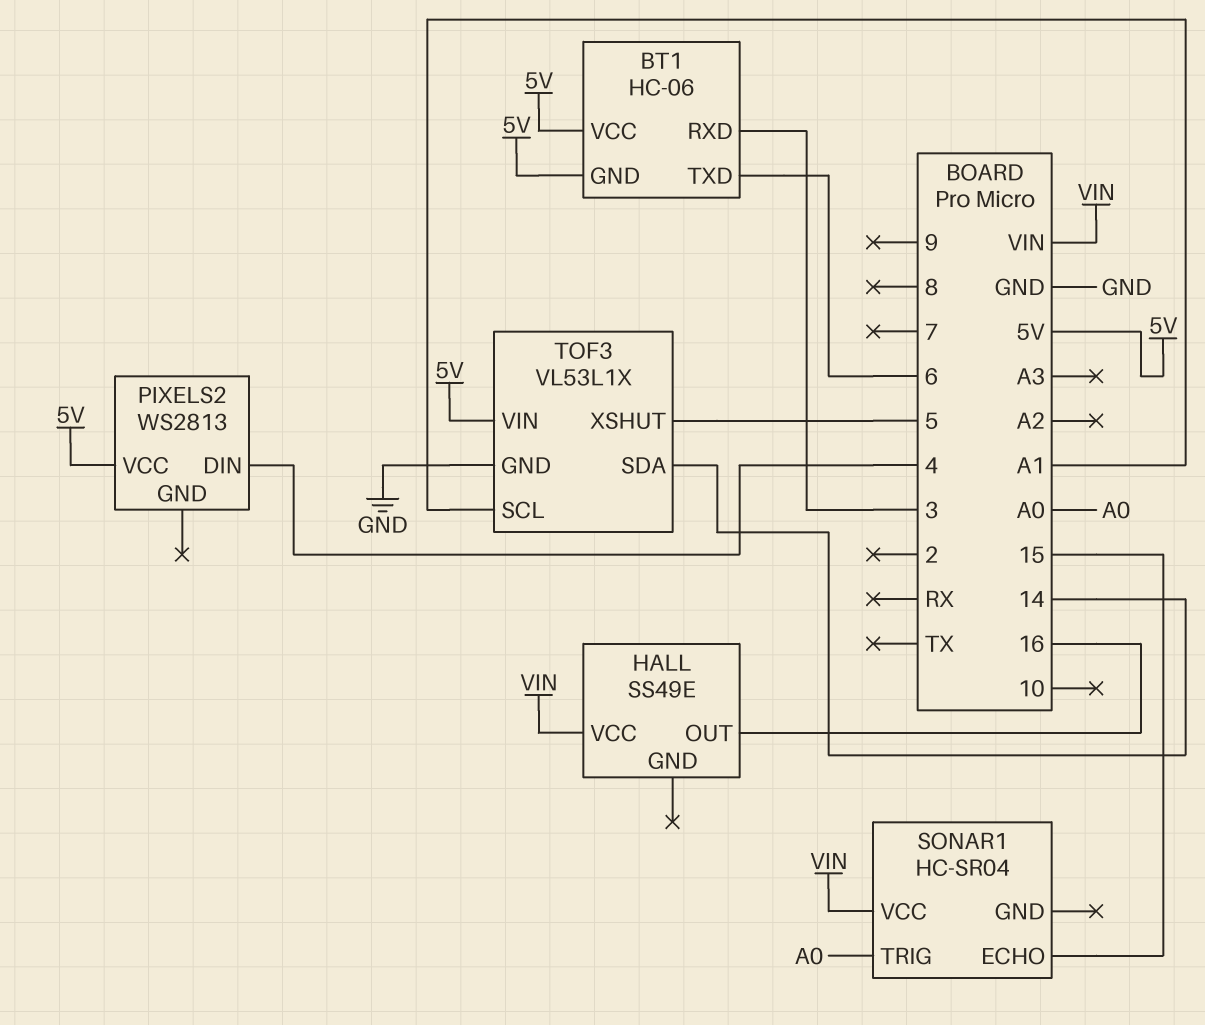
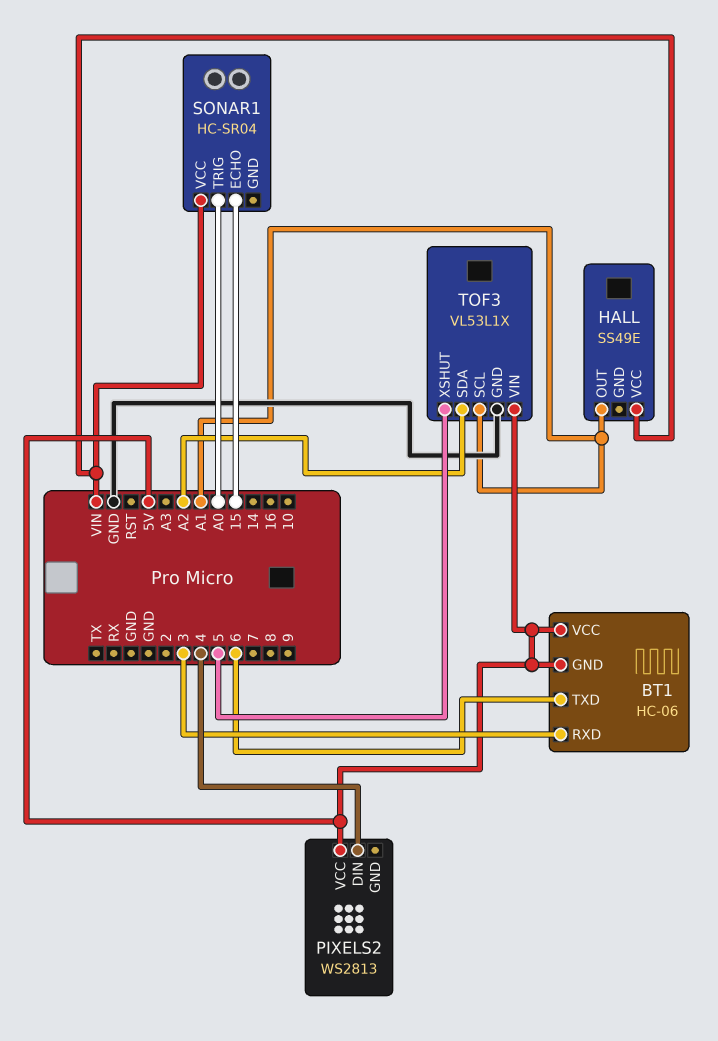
HALL pin OUT: 16 -> A1
TOF3 pin SDA: 14 -> A2

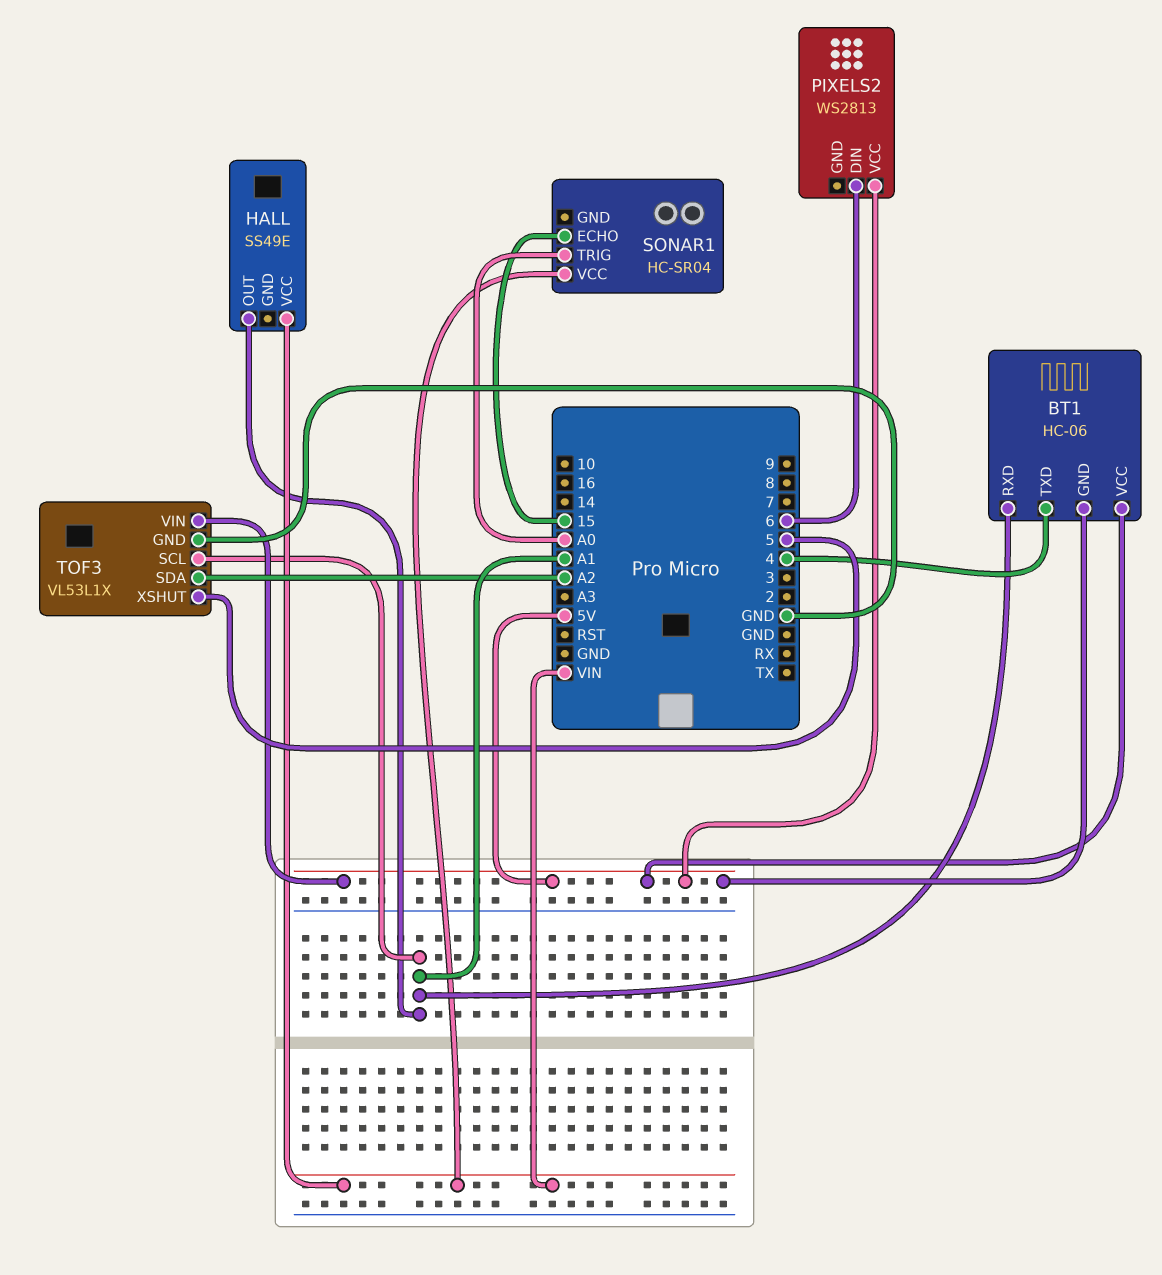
BT1 pin RXD: 3 -> A1
BT1 pin TXD: 6 -> 4
PIXELS2 pin DIN: 4 -> 6

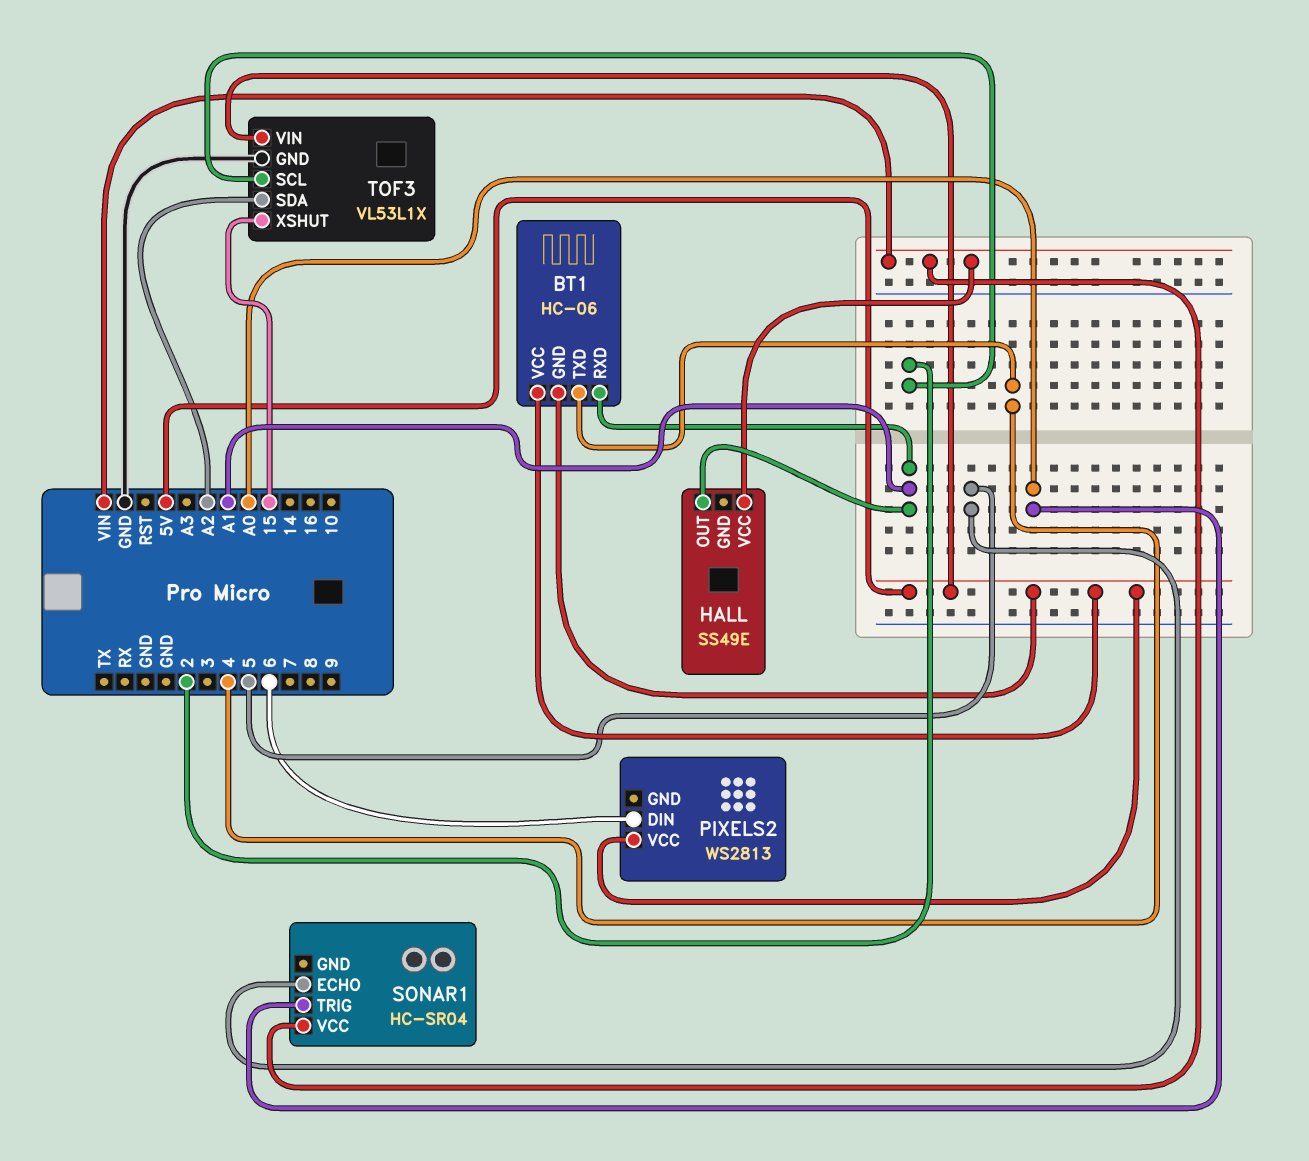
SONAR1 pin ECHO: 15 -> 5
TOF3 pin SCL: A1 -> 2
TOF3 pin XSHUT: 5 -> 15

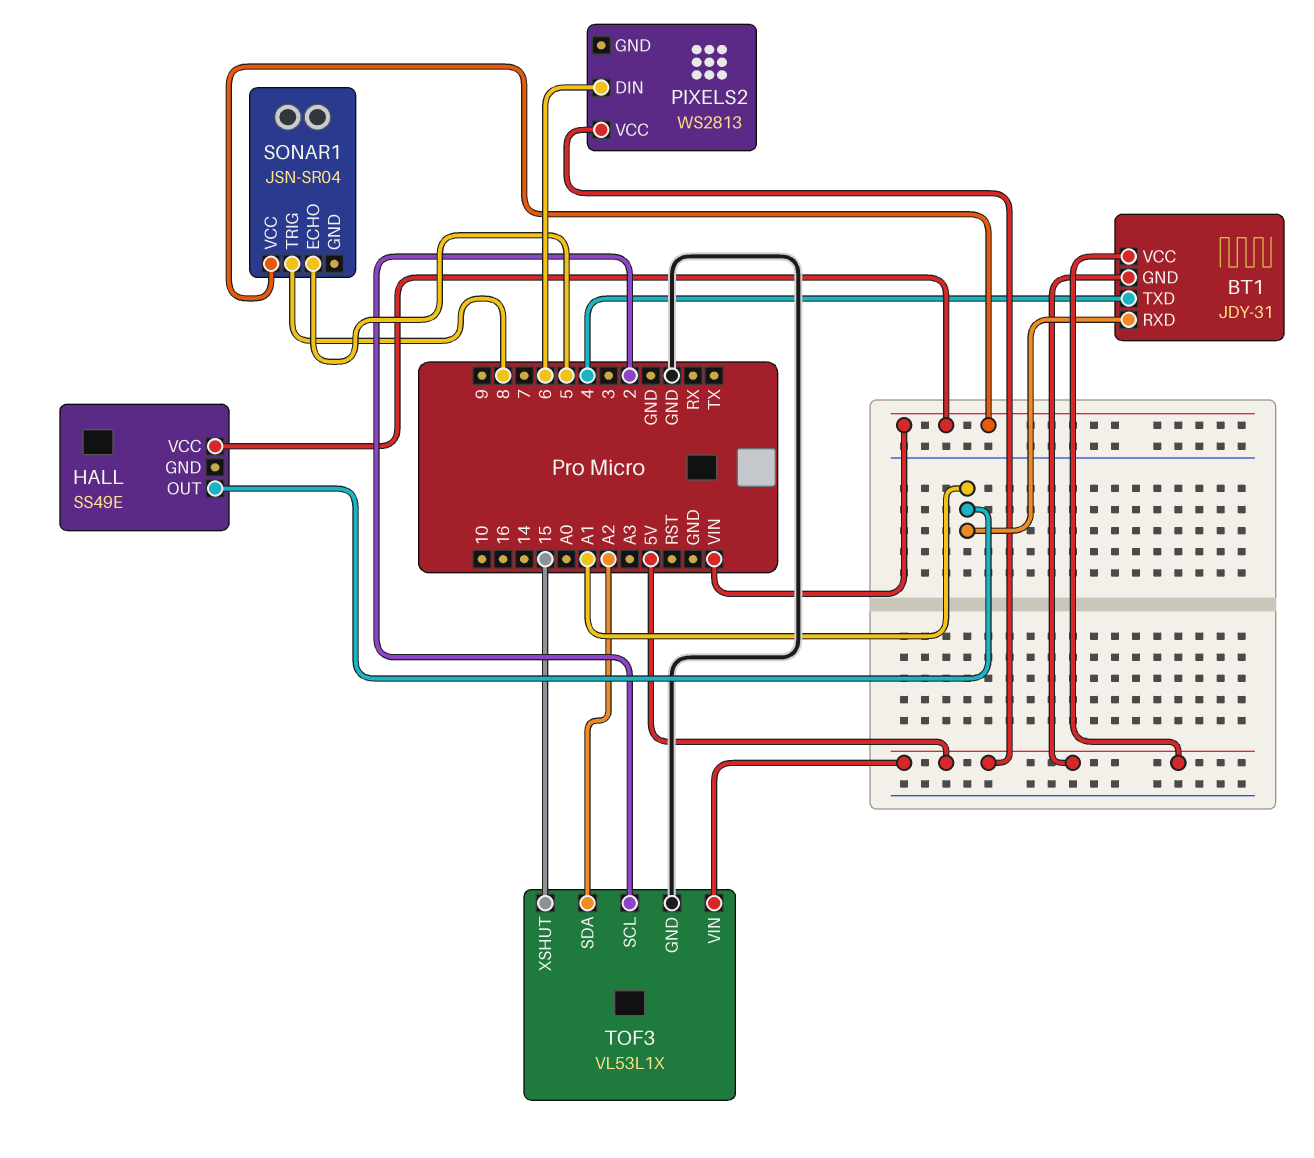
BT1: HC-06 -> JDY-31
SONAR1: HC-SR04 -> JSN-SR04
SONAR1 pin TRIG: A0 -> 8

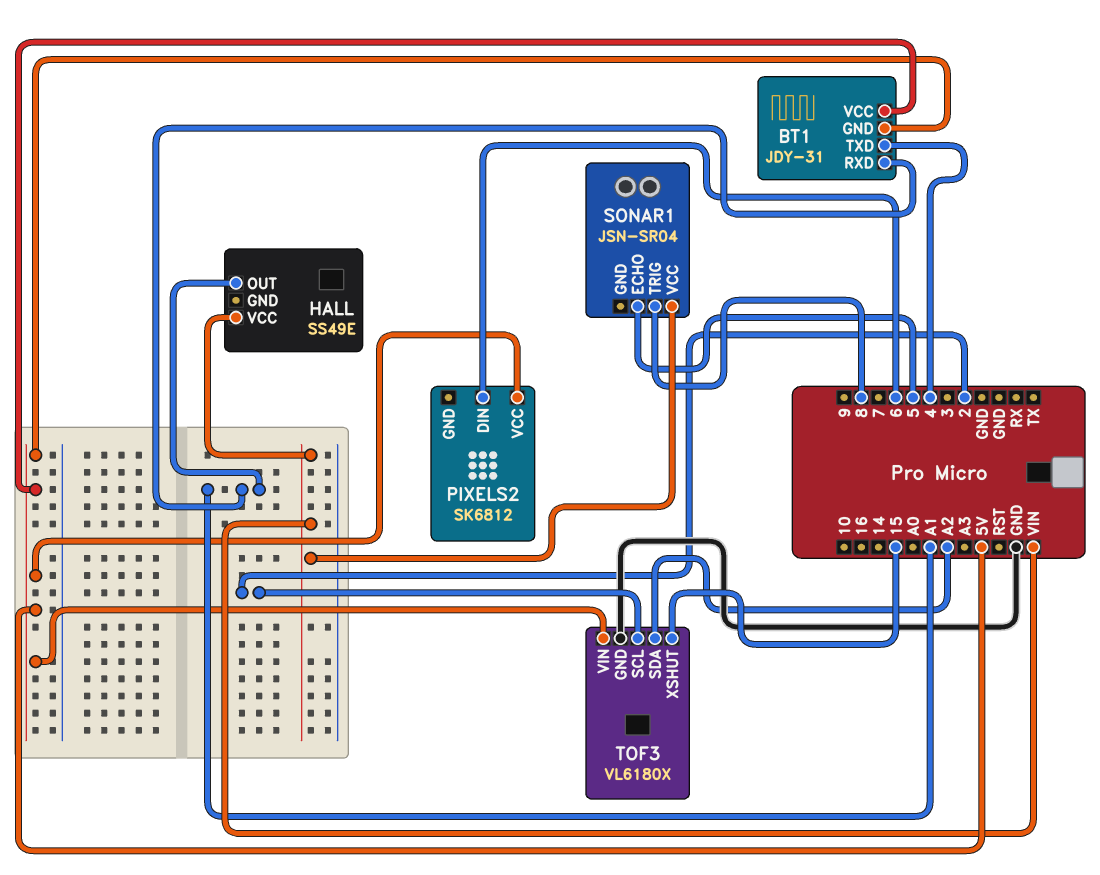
PIXELS2: WS2813 -> SK6812
TOF3: VL53L1X -> VL6180X

